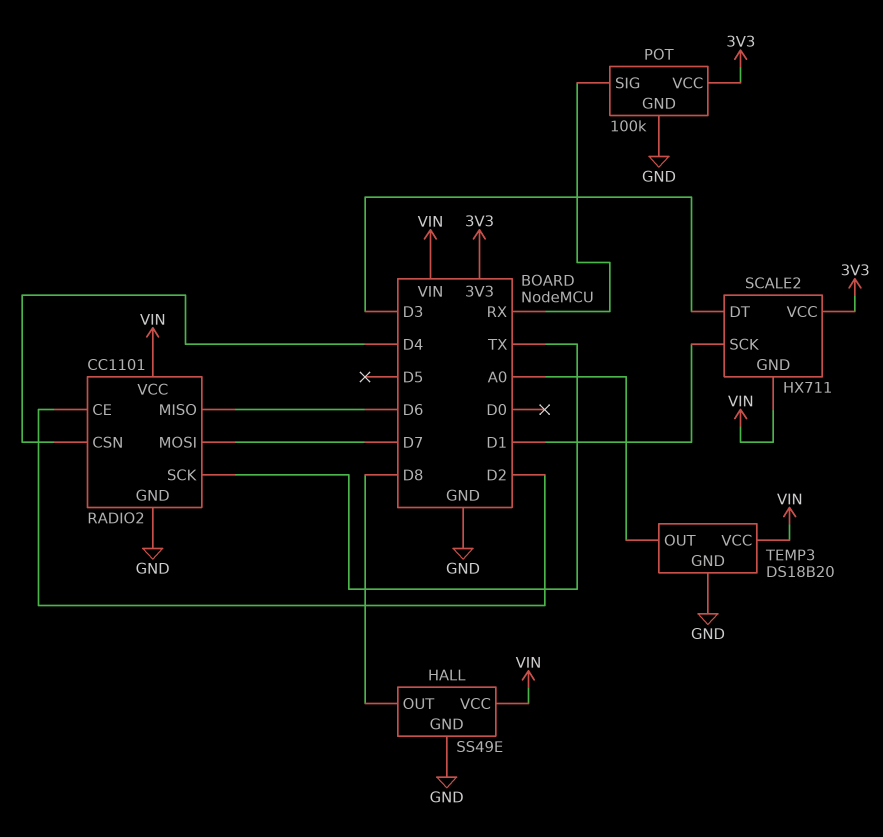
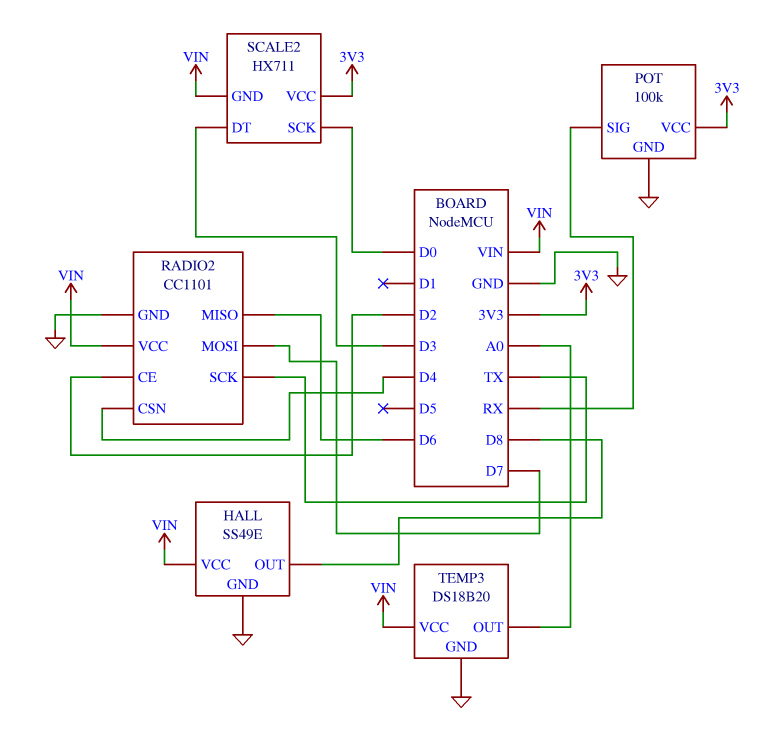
SCALE2 pin SCK: D1 -> D0

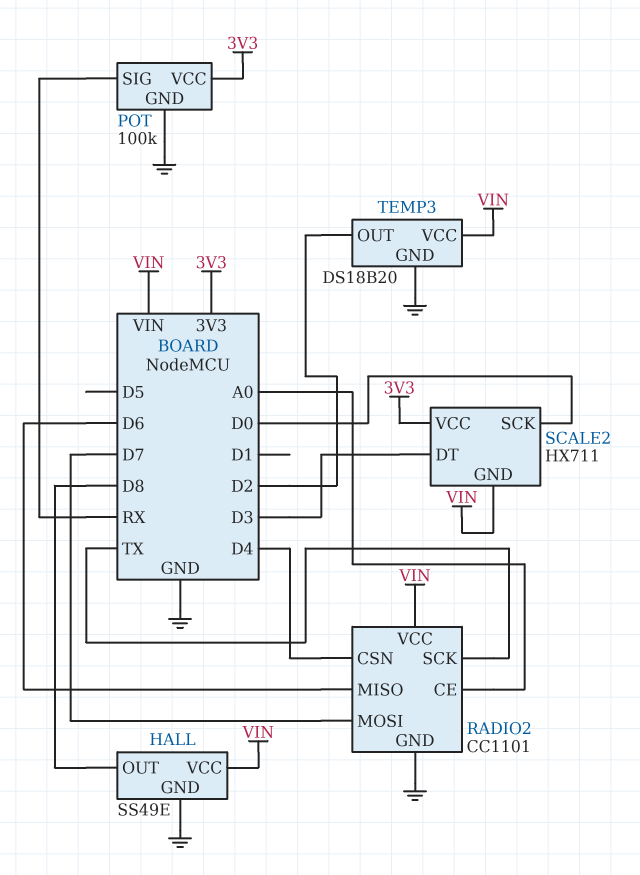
RADIO2 pin CE: D2 -> A0
TEMP3 pin OUT: A0 -> D2

